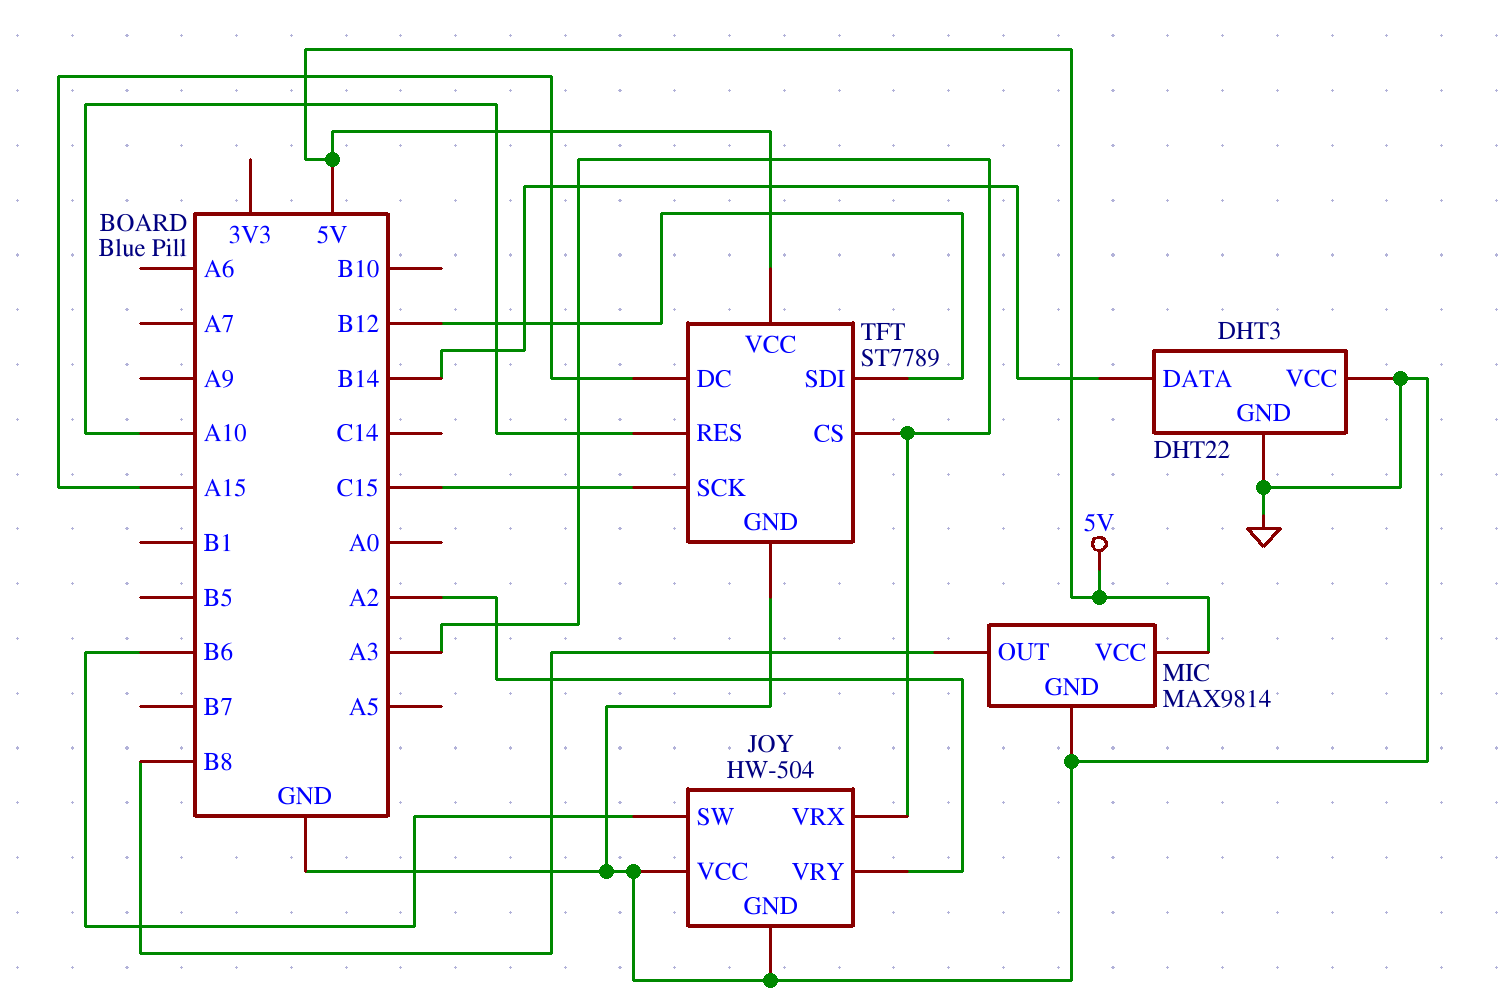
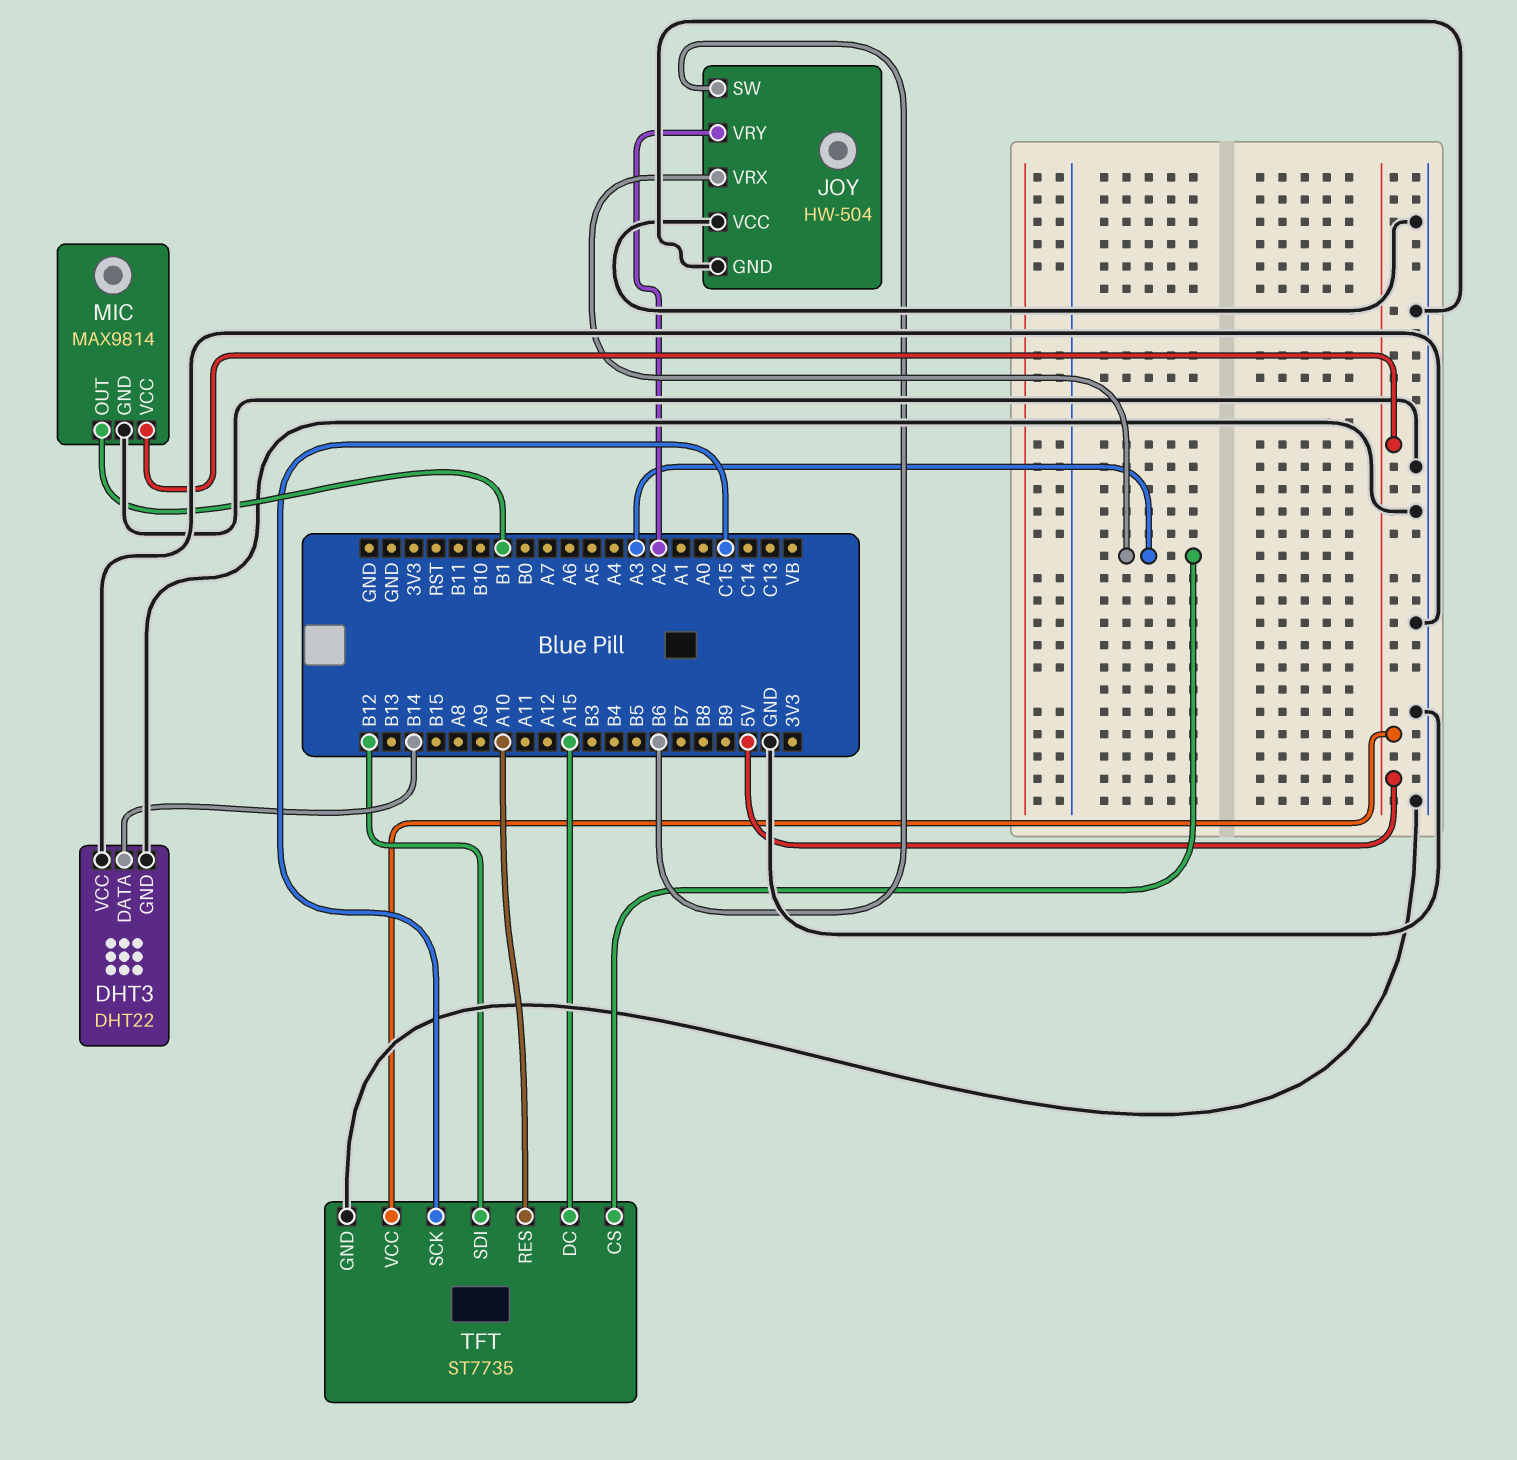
MIC pin OUT: B8 -> B1
TFT: ST7789 -> ST7735

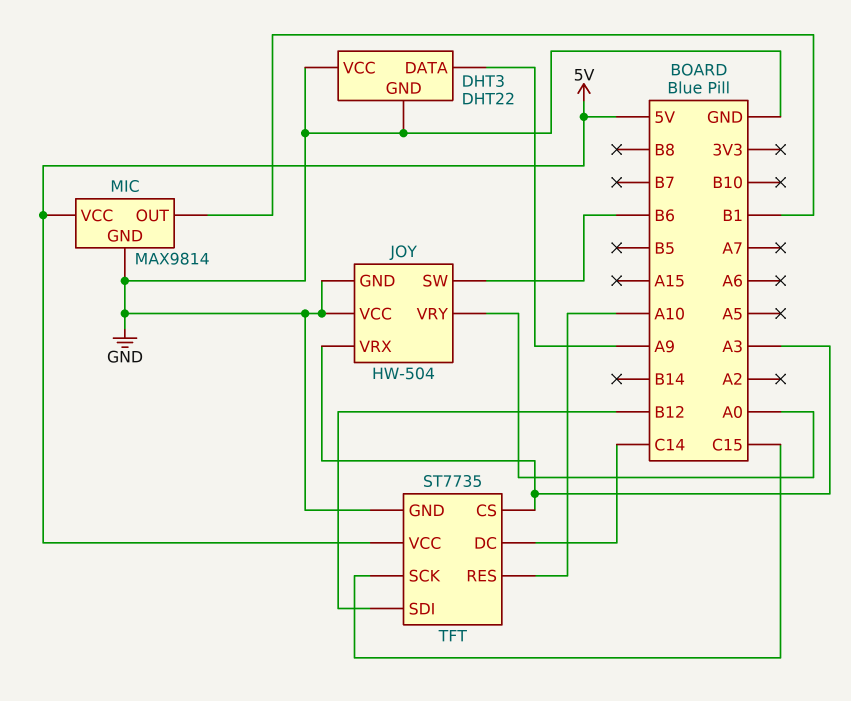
DHT3 pin DATA: B14 -> A9
JOY pin VRY: A2 -> A0
TFT pin DC: A15 -> C14

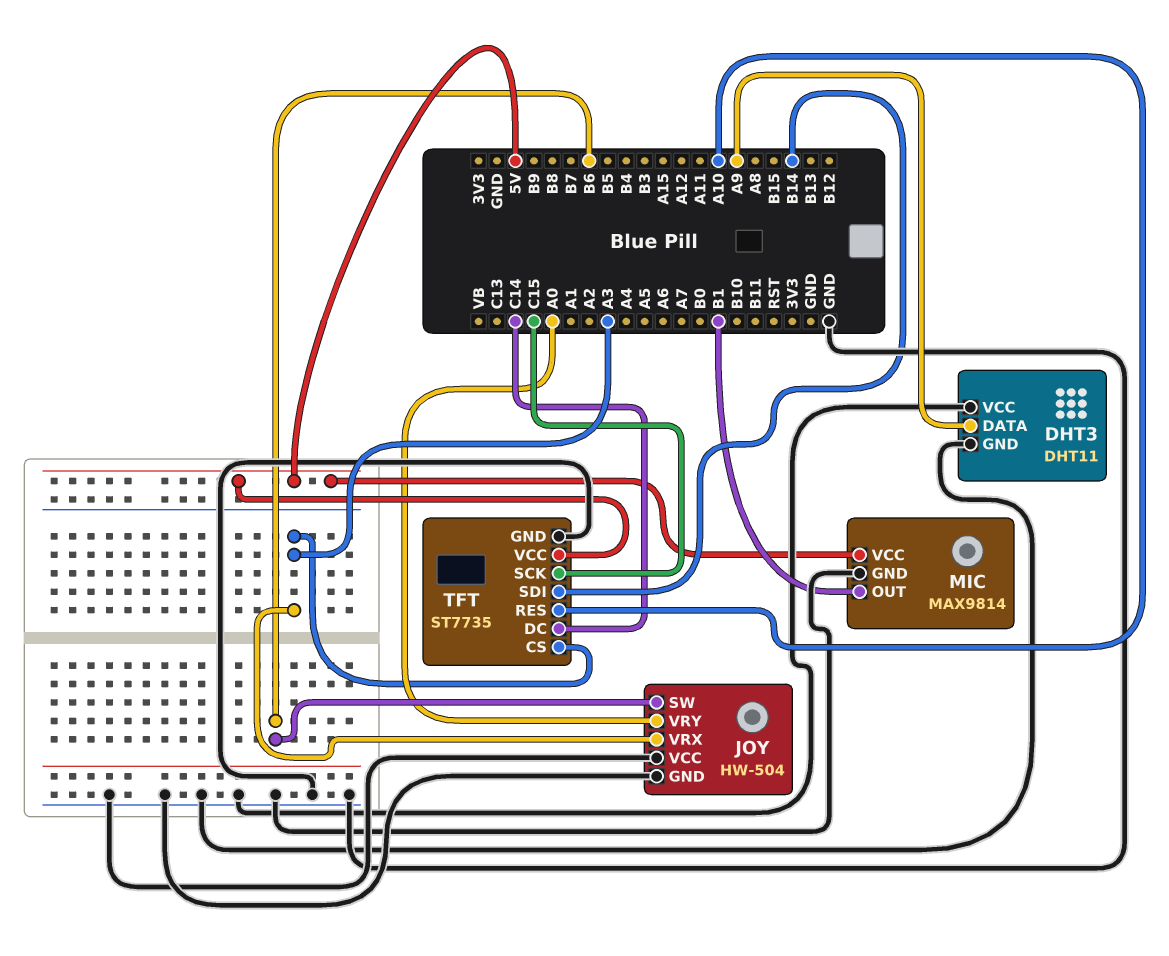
DHT3: DHT22 -> DHT11
TFT pin SDI: B12 -> B14

